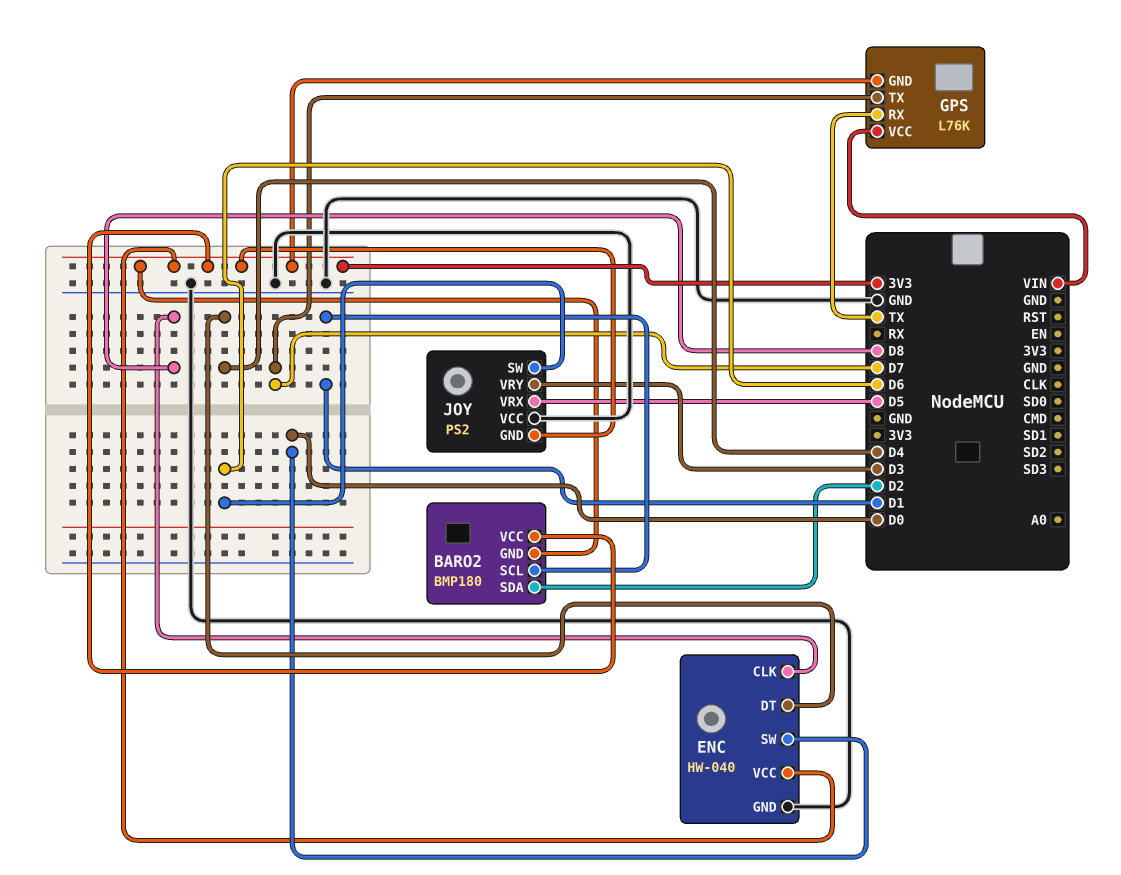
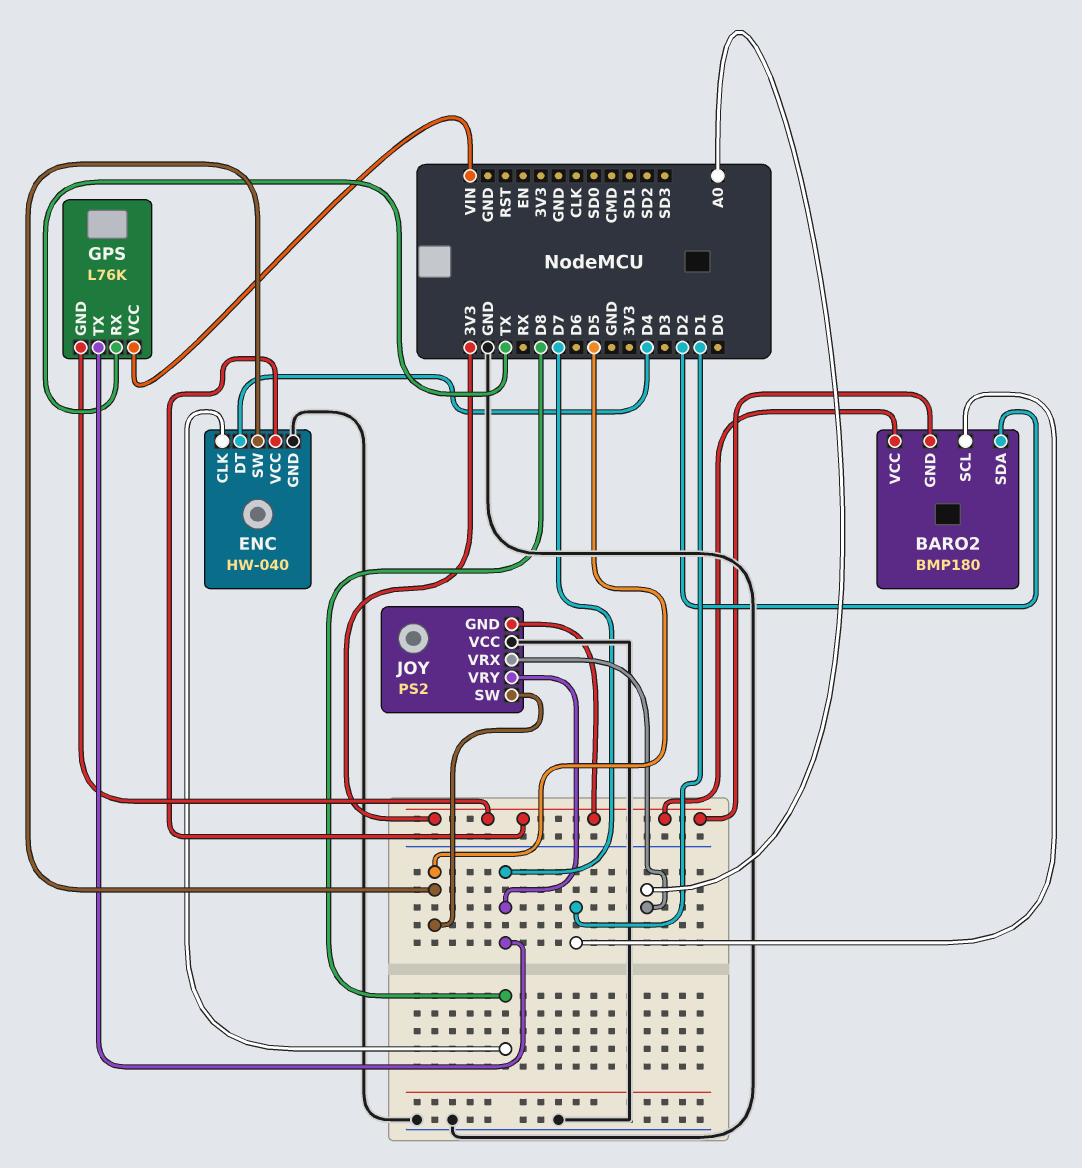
ENC pin SW: D0 -> D5
JOY pin SW: D6 -> D5
JOY pin VRX: D5 -> A0
JOY pin VRY: D3 -> D7

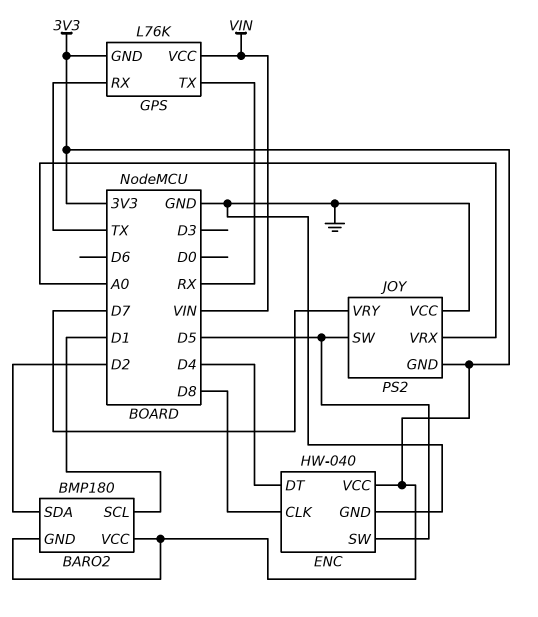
GPS pin TX: D7 -> RX

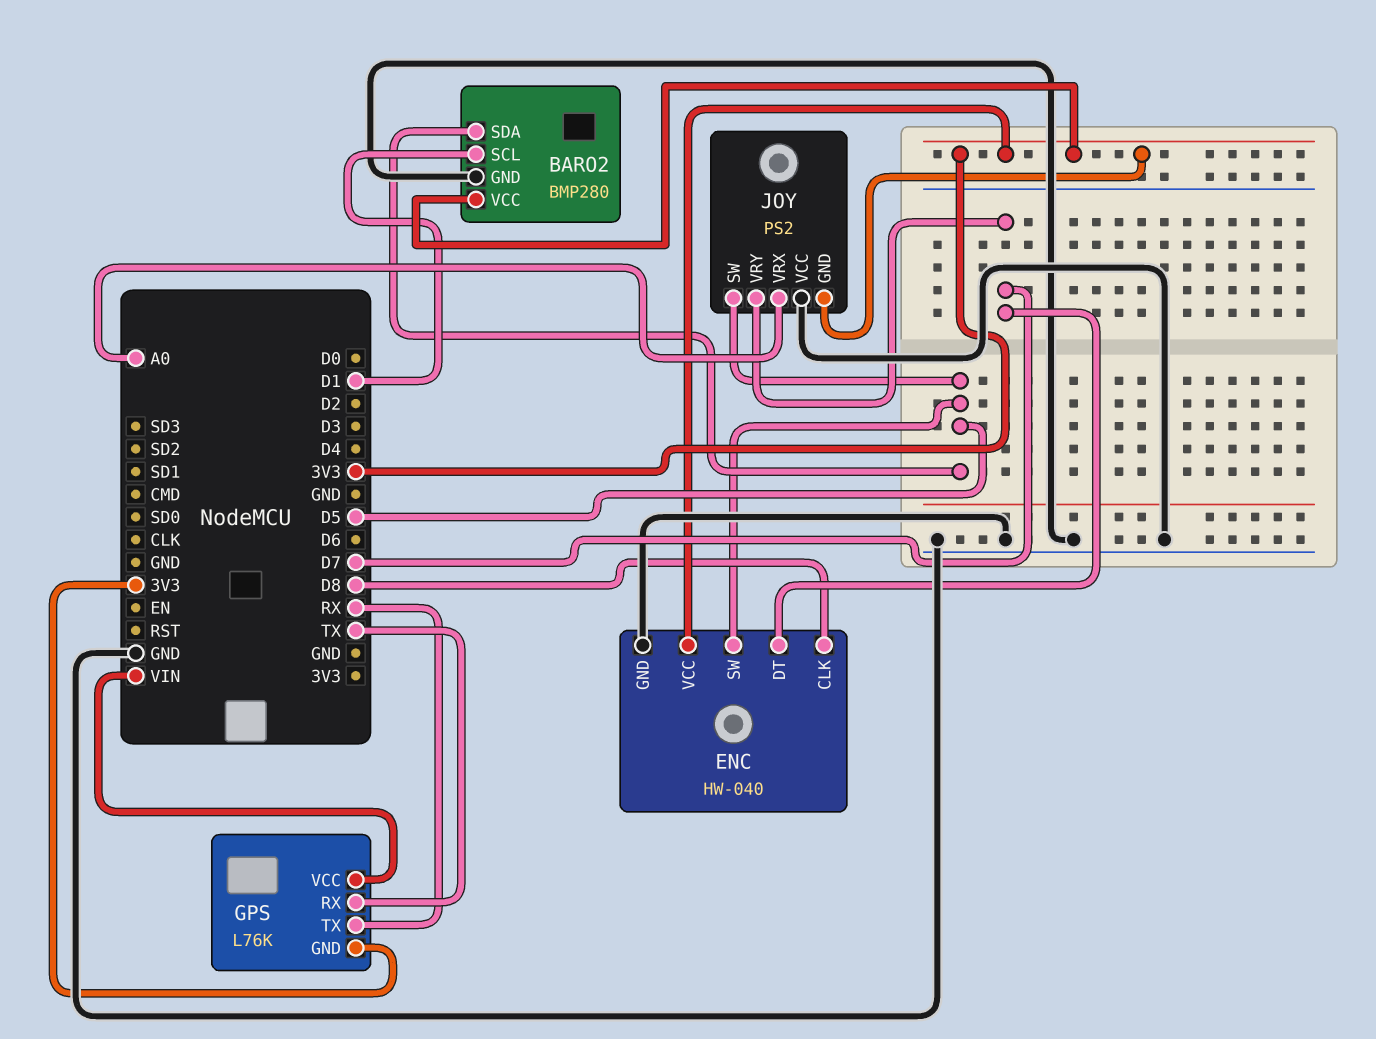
BARO2: BMP180 -> BMP280
BARO2 pin GND: 3V3 -> GND
BARO2 pin SDA: D2 -> D5
ENC pin DT: D4 -> D7

